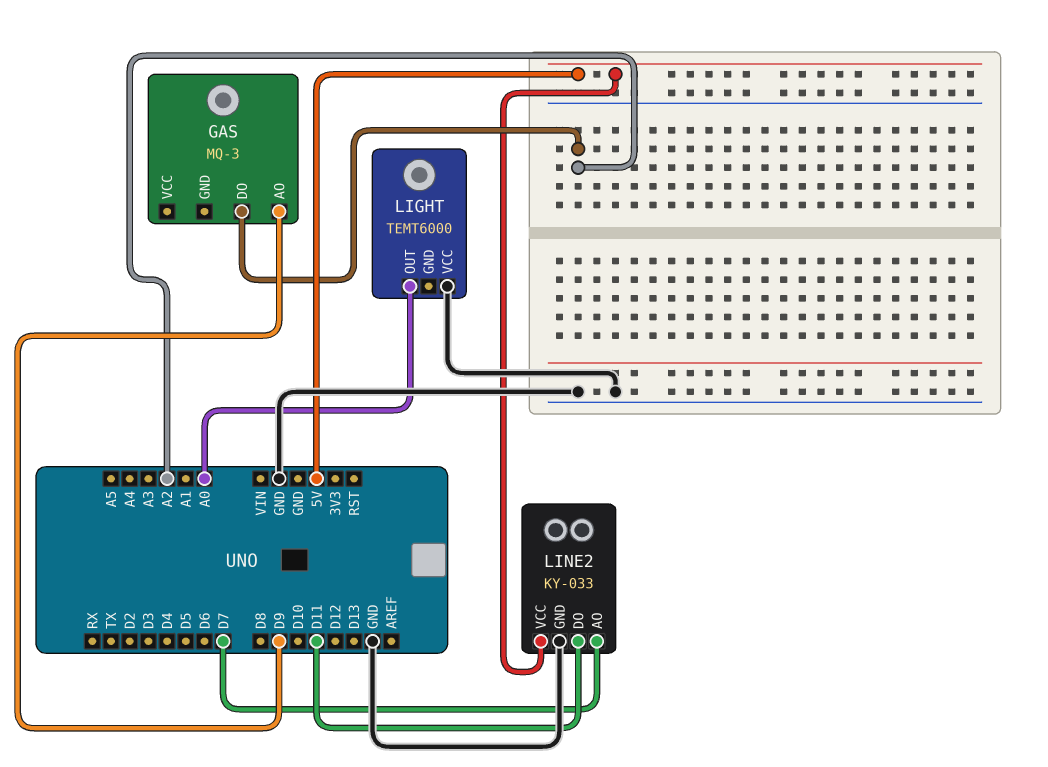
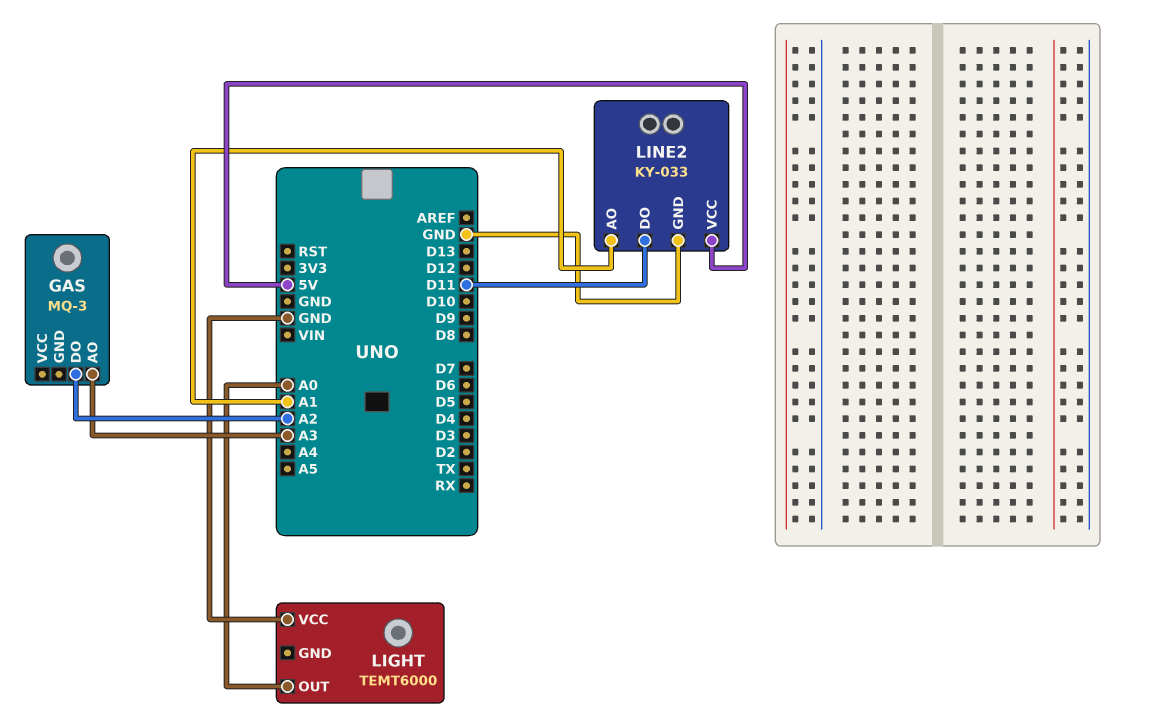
GAS pin AO: D9 -> A3
LINE2 pin AO: D7 -> A1

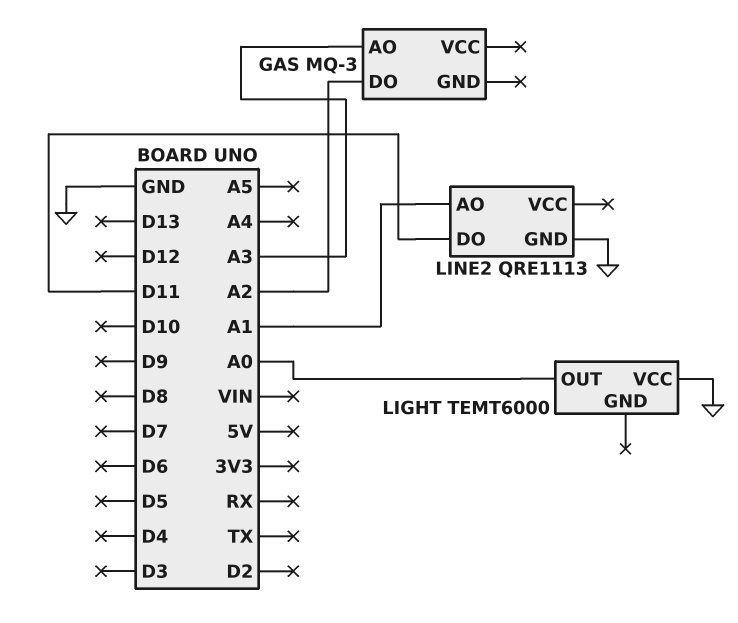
LINE2: KY-033 -> QRE1113
LINE2 pin VCC: 5V -> none

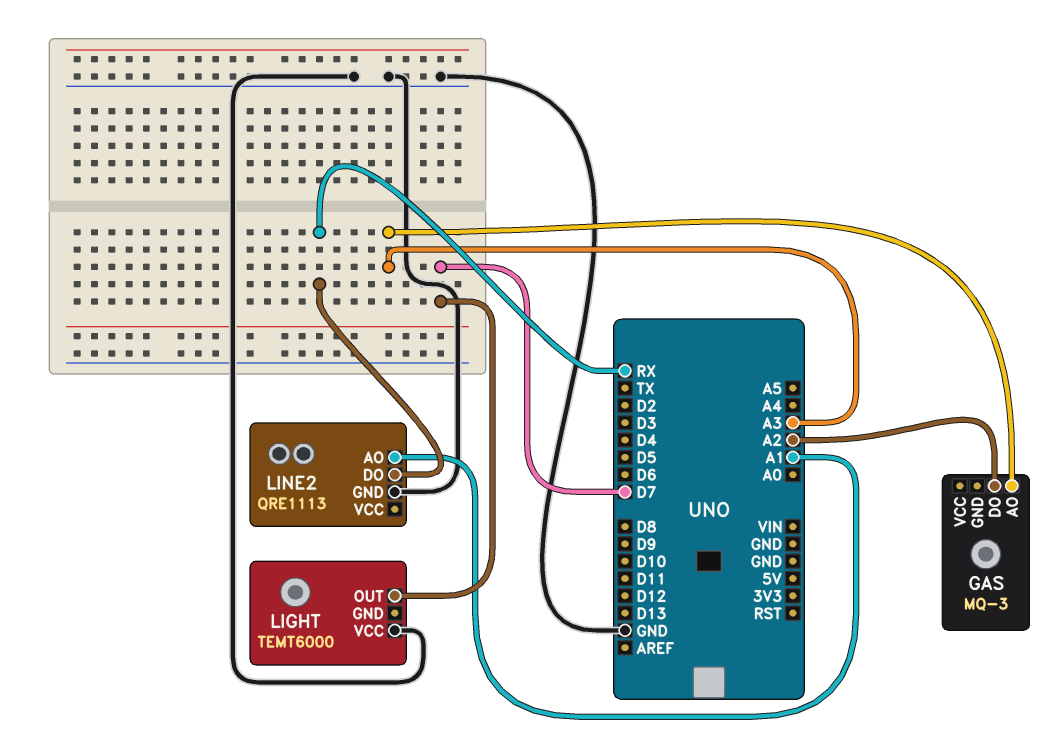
LIGHT pin OUT: A0 -> D7
LINE2 pin DO: D11 -> RX

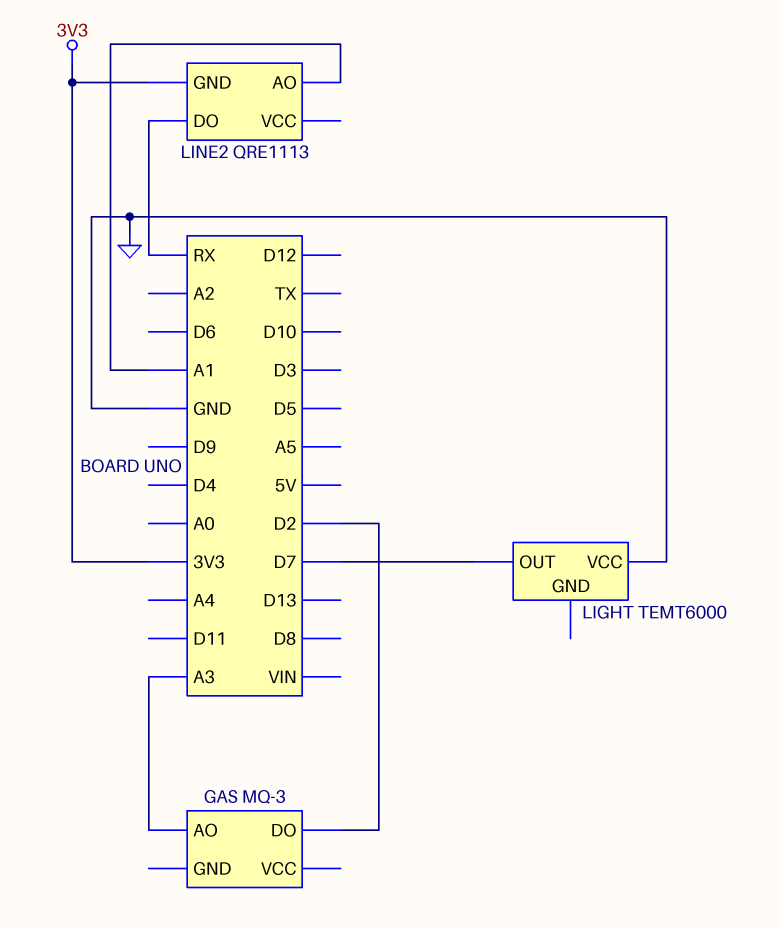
GAS pin DO: A2 -> D2
LINE2 pin GND: GND -> 3V3

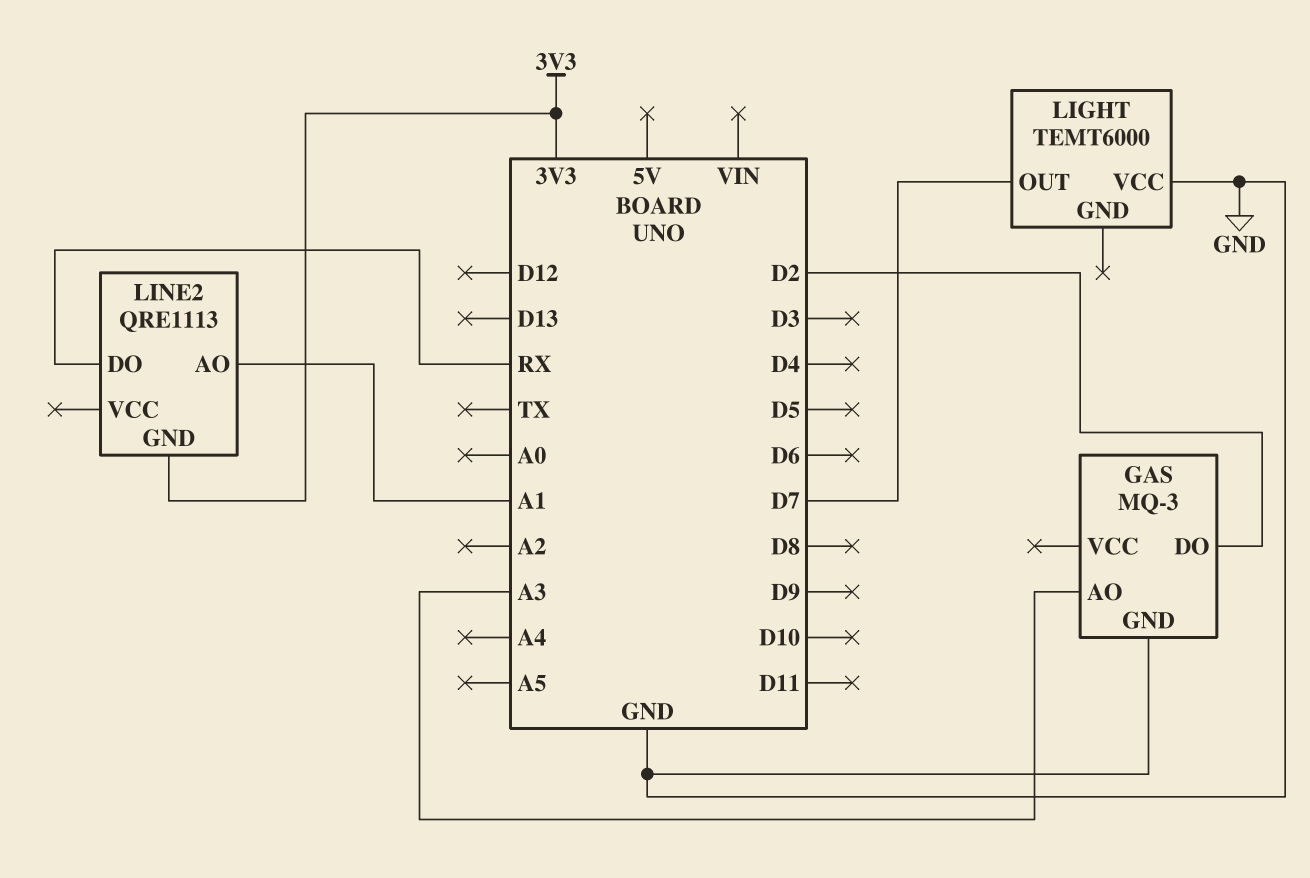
GAS pin GND: none -> GND

